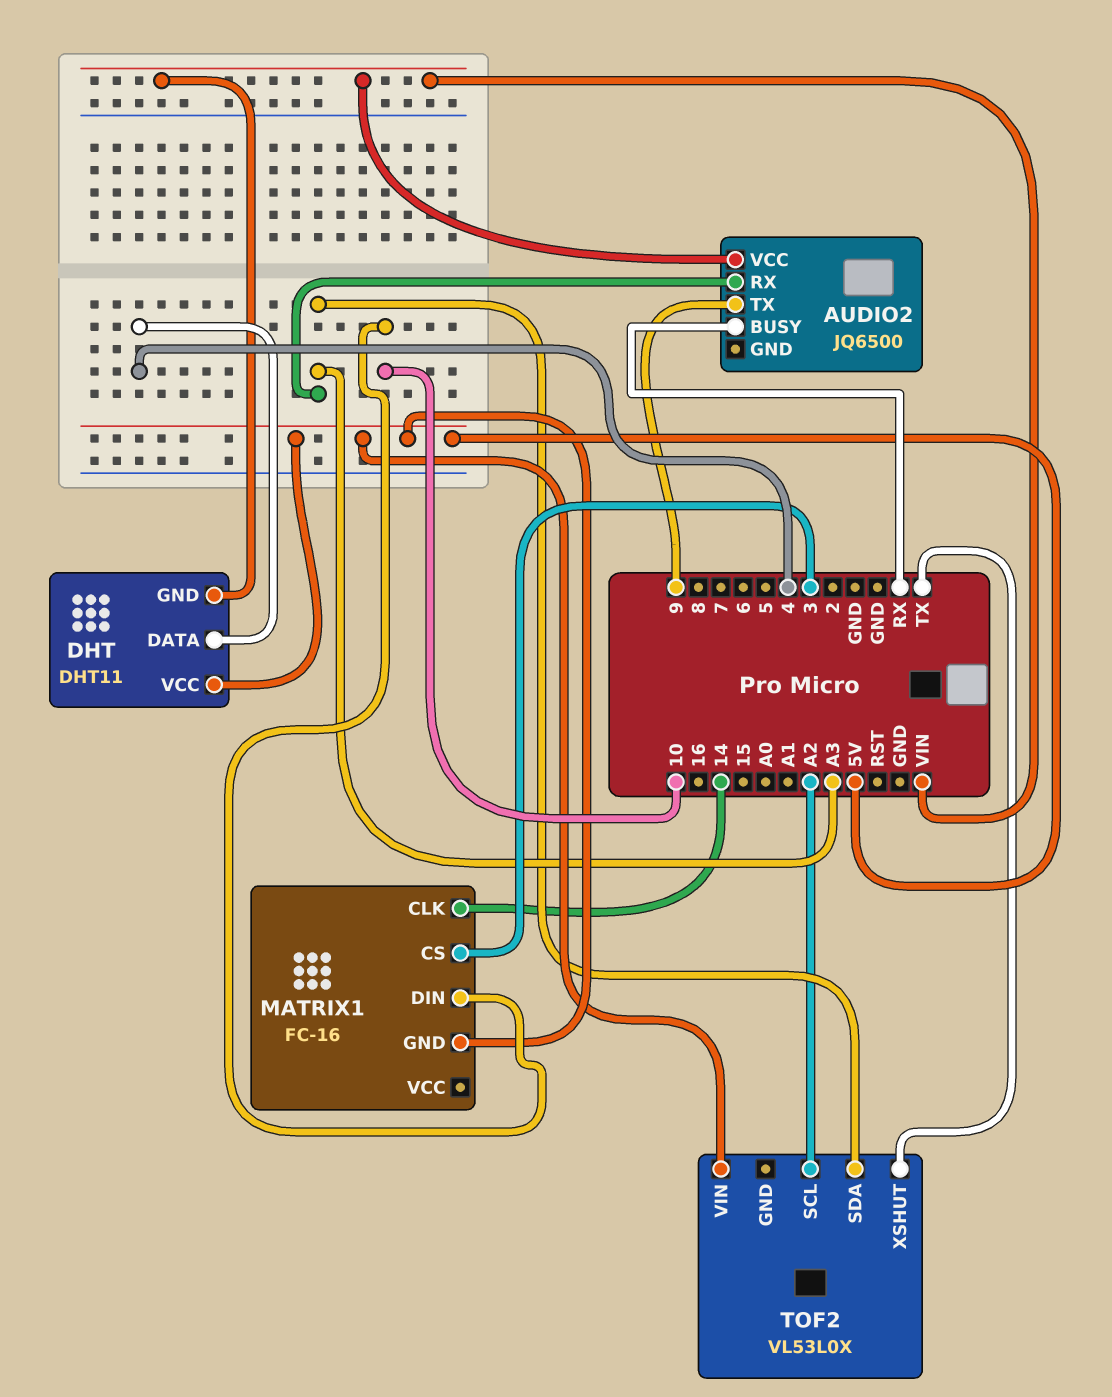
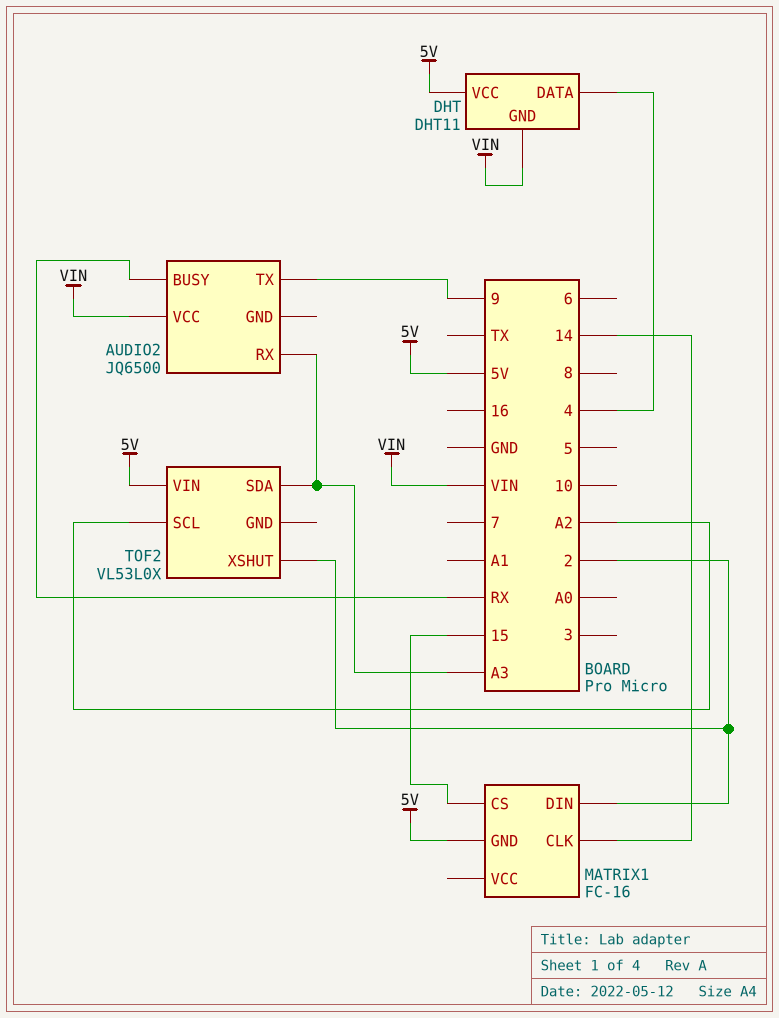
MATRIX1 pin CS: 3 -> 15
MATRIX1 pin DIN: 10 -> 2
TOF2 pin XSHUT: TX -> 2

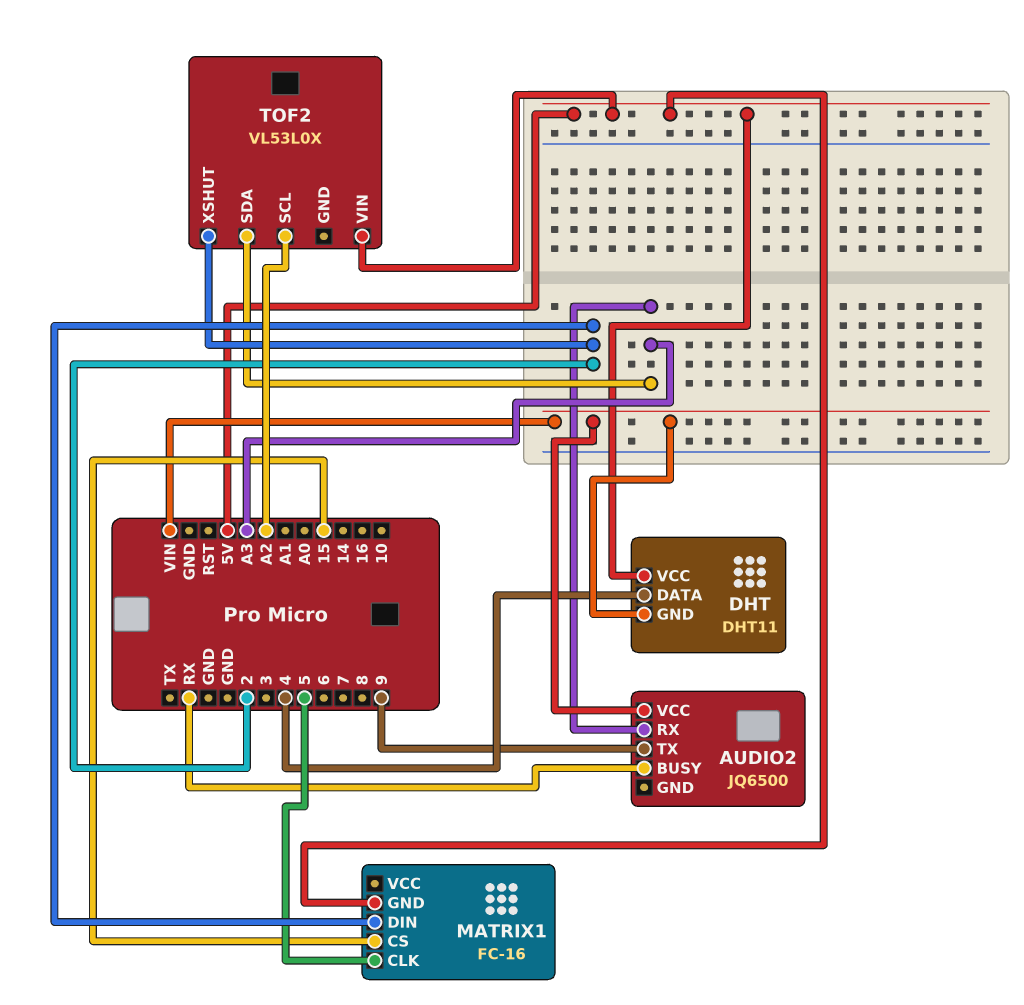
MATRIX1 pin CLK: 14 -> 5

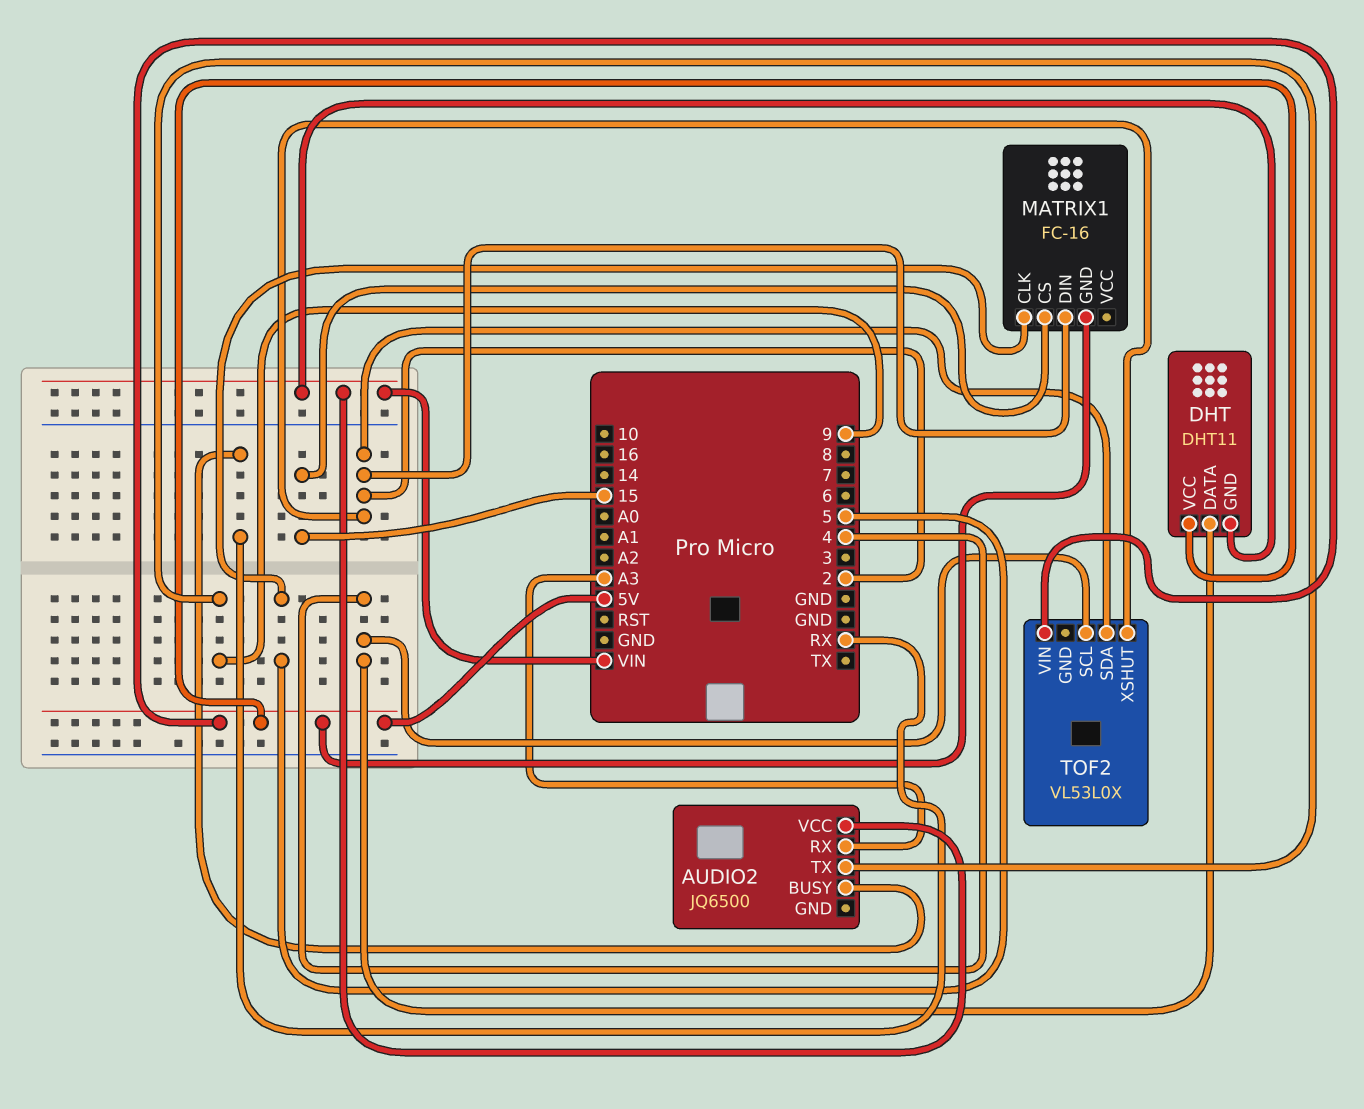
TOF2 pin SCL: A2 -> 4
TOF2 pin SDA: A3 -> 2

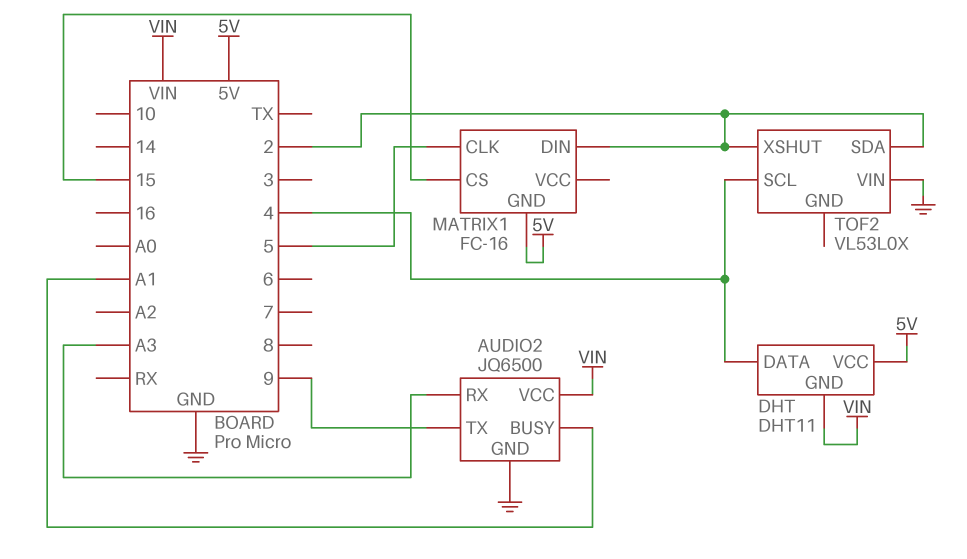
AUDIO2 pin BUSY: RX -> A1
AUDIO2 pin GND: none -> GND
TOF2 pin VIN: 5V -> GND

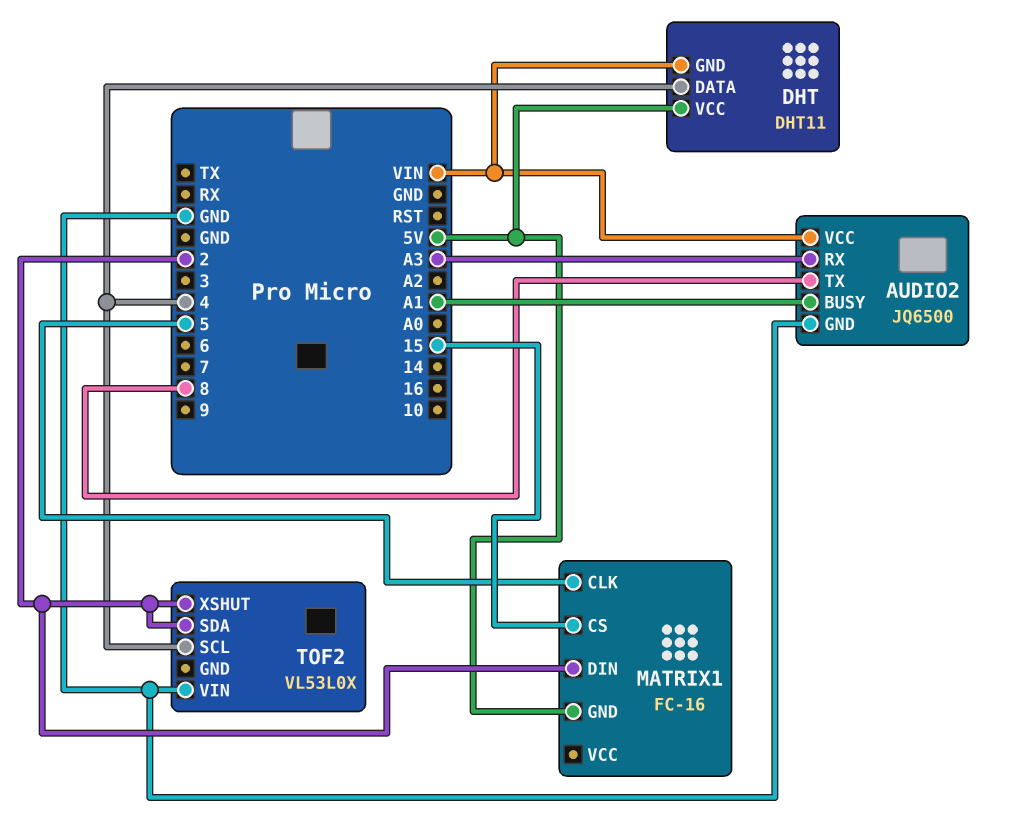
AUDIO2 pin TX: 9 -> 8

